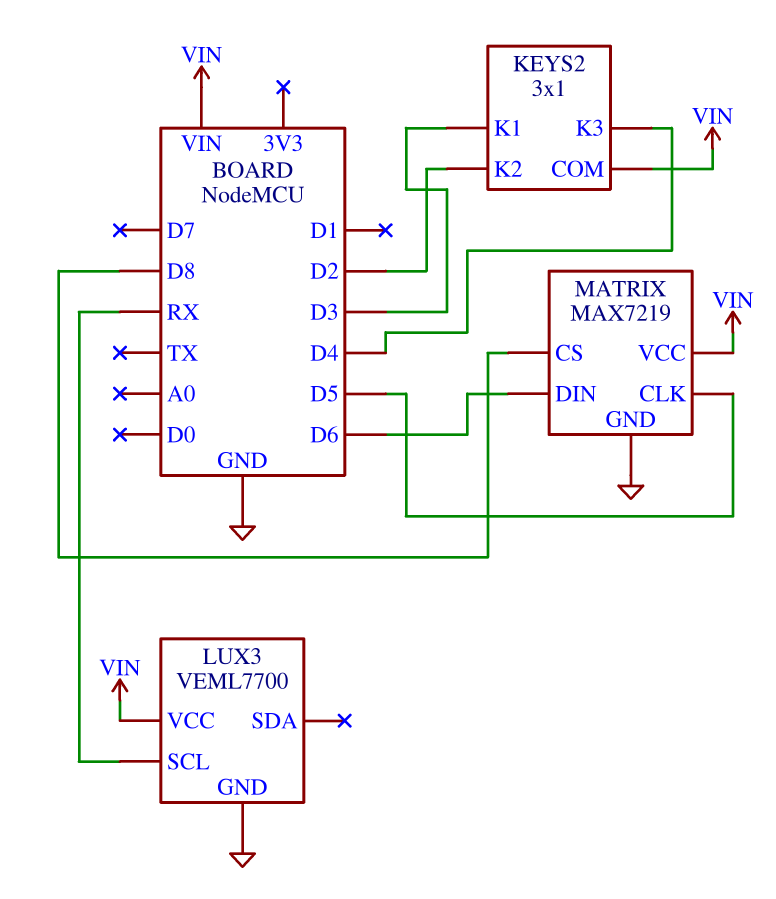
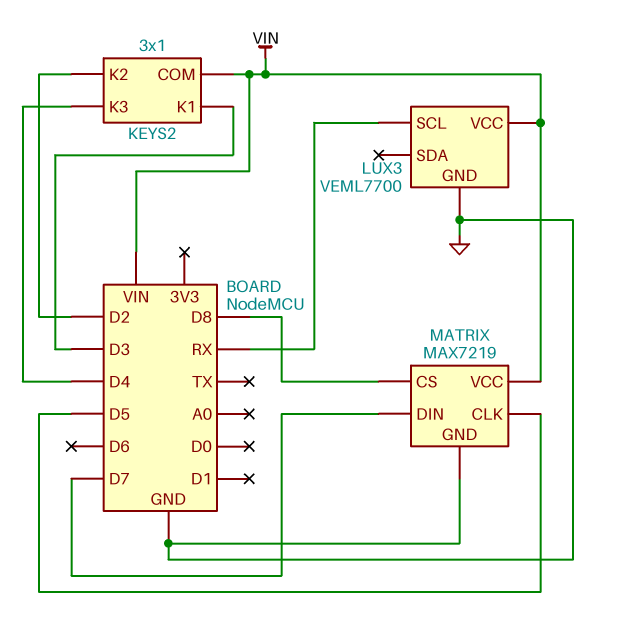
MATRIX pin DIN: D6 -> D7

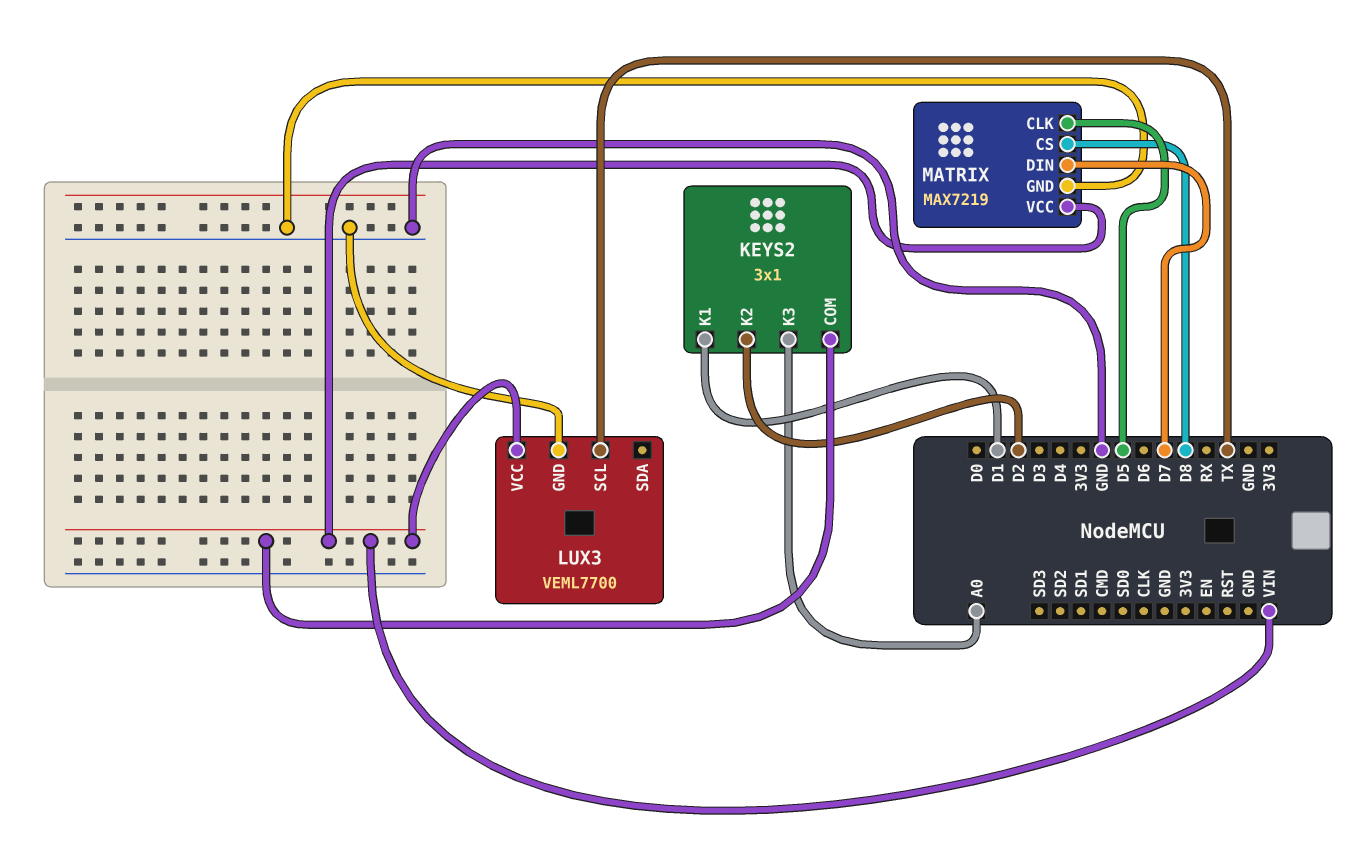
KEYS2 pin K1: D3 -> D1
KEYS2 pin K3: D4 -> A0
LUX3 pin SCL: RX -> TX

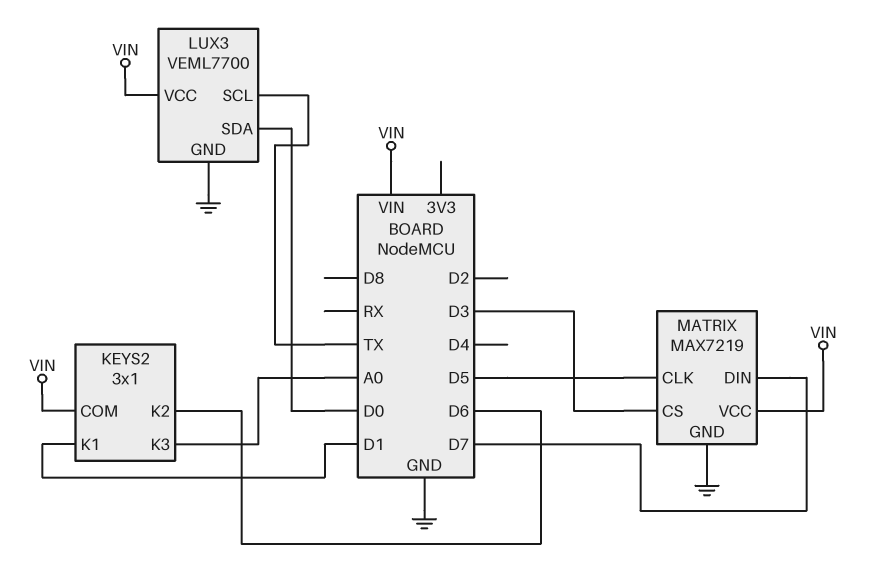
KEYS2 pin K2: D2 -> D6
LUX3 pin SDA: none -> D0
MATRIX pin CS: D8 -> D3

